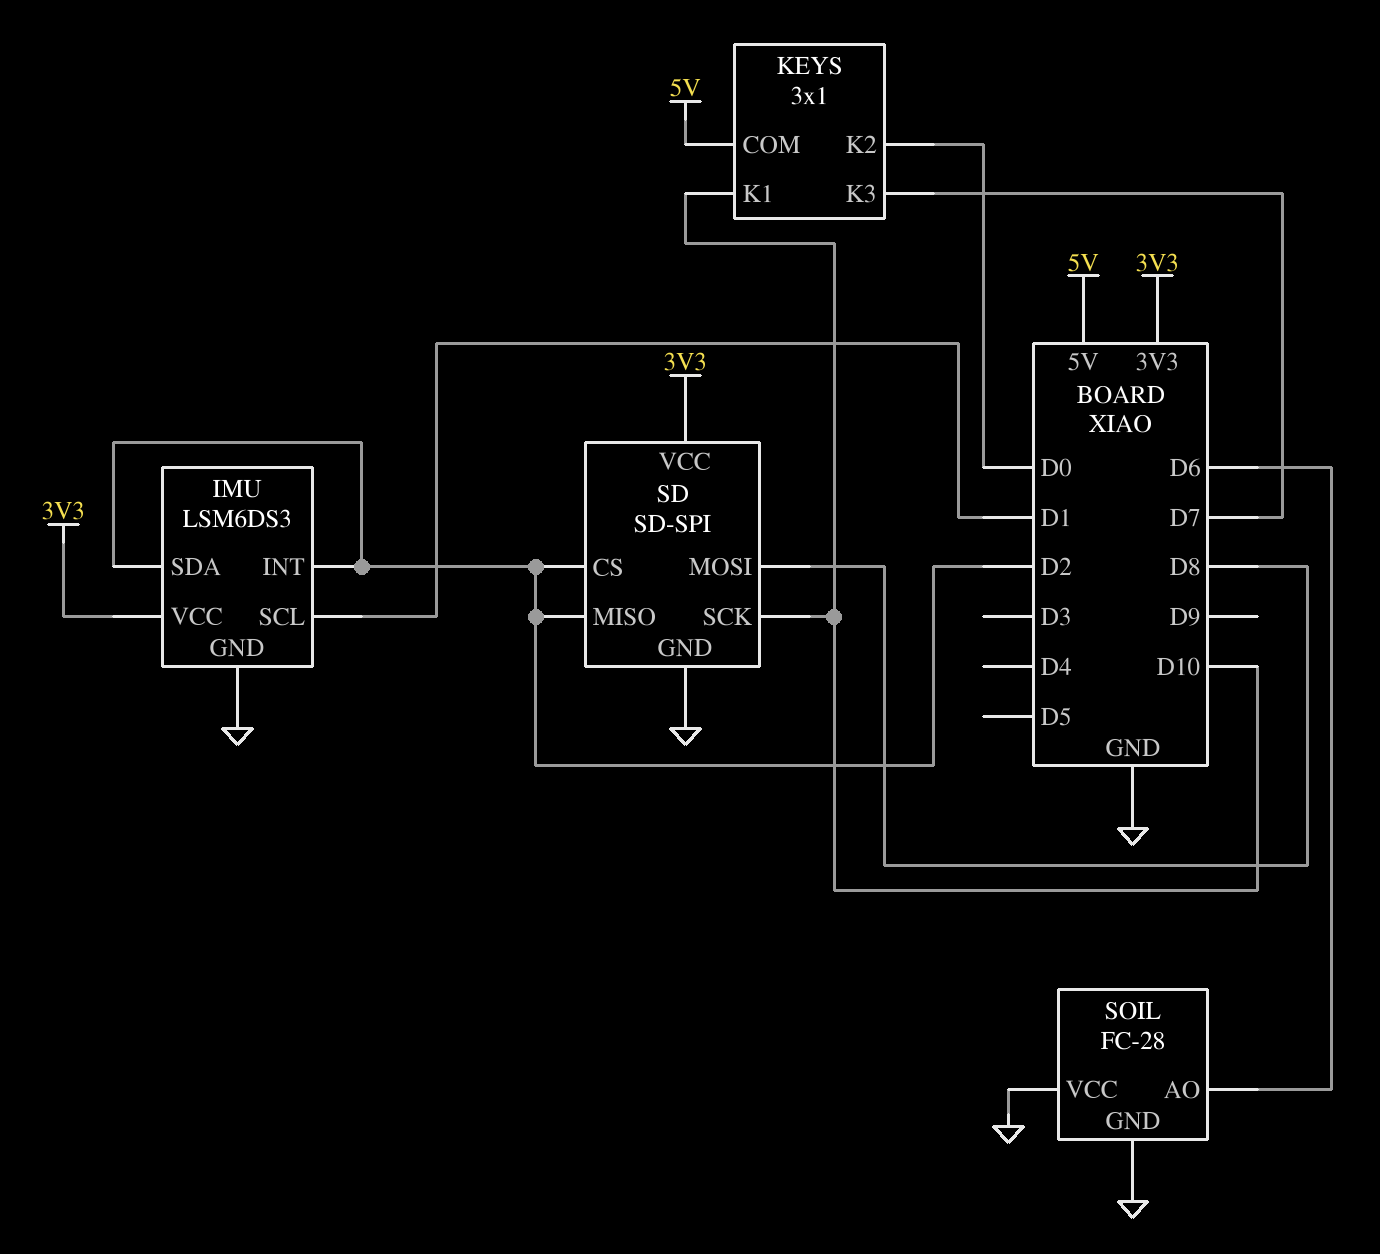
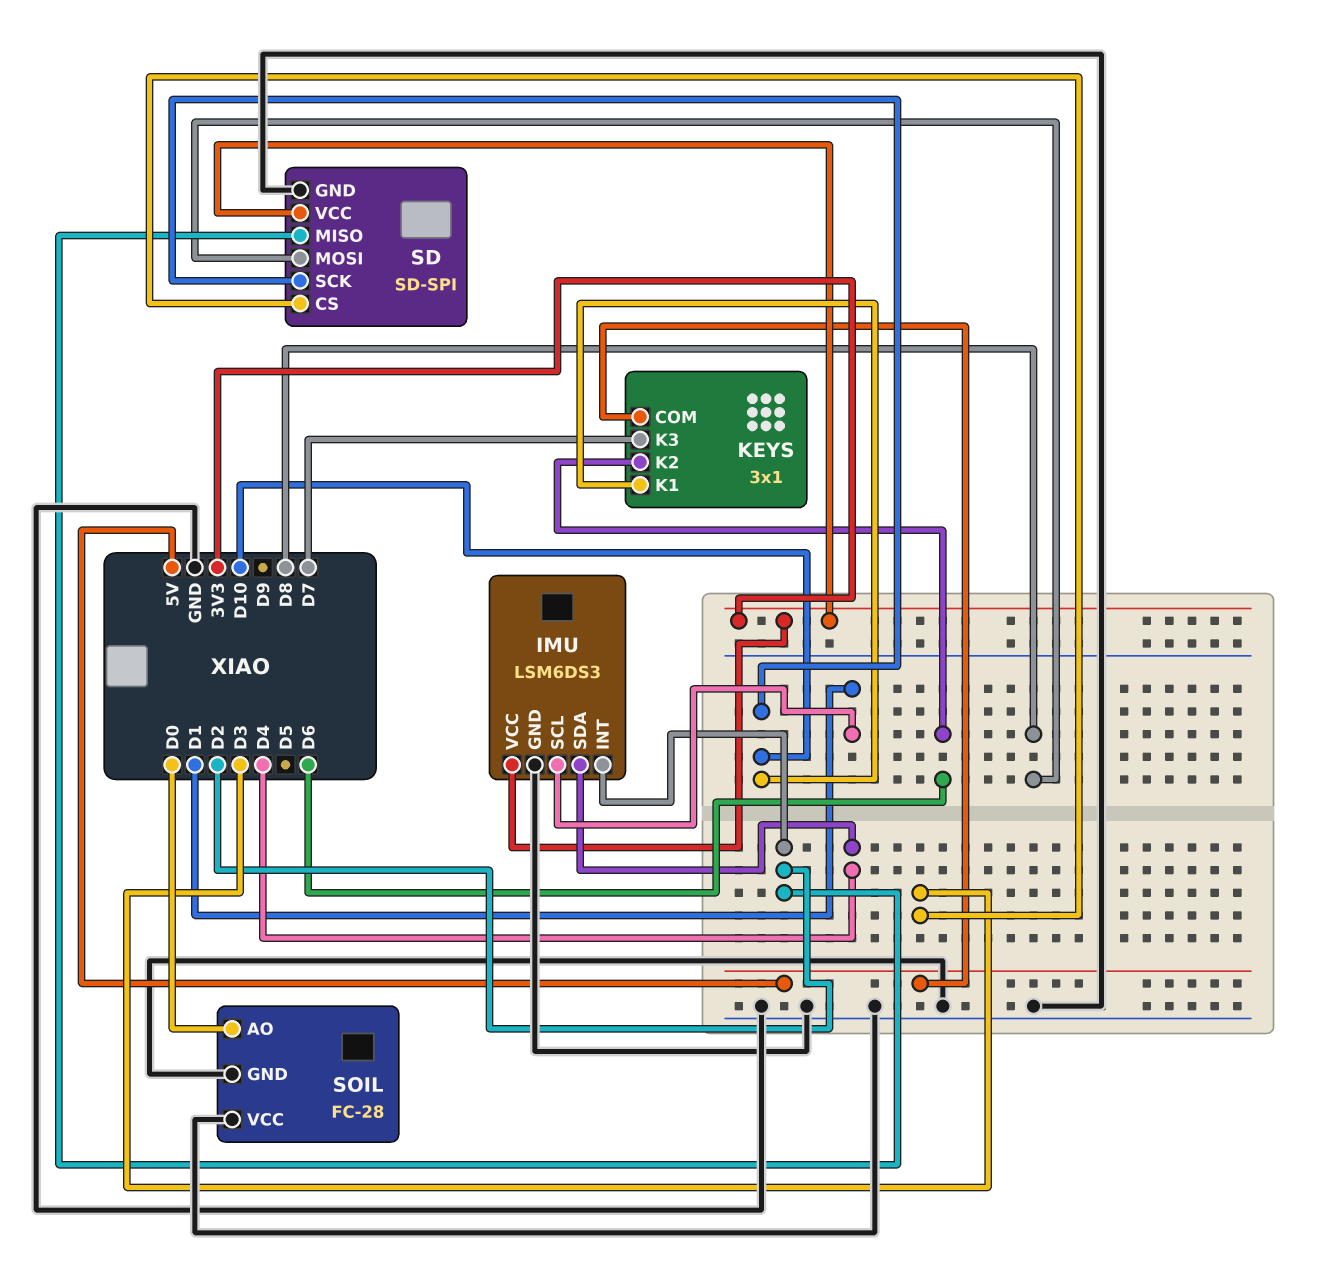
IMU pin SDA: D2 -> D4
KEYS pin K2: D0 -> D6
SD pin CS: D2 -> D3
SOIL pin AO: D6 -> D0

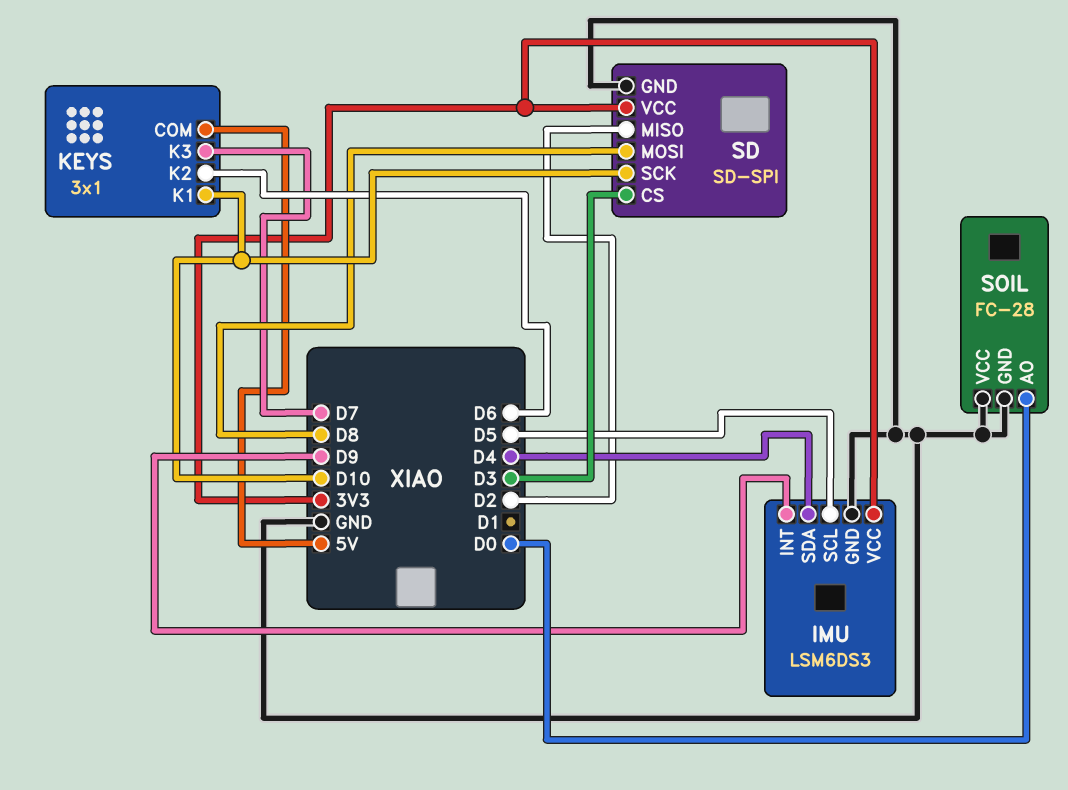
IMU pin INT: D2 -> D9
IMU pin SCL: D1 -> D5

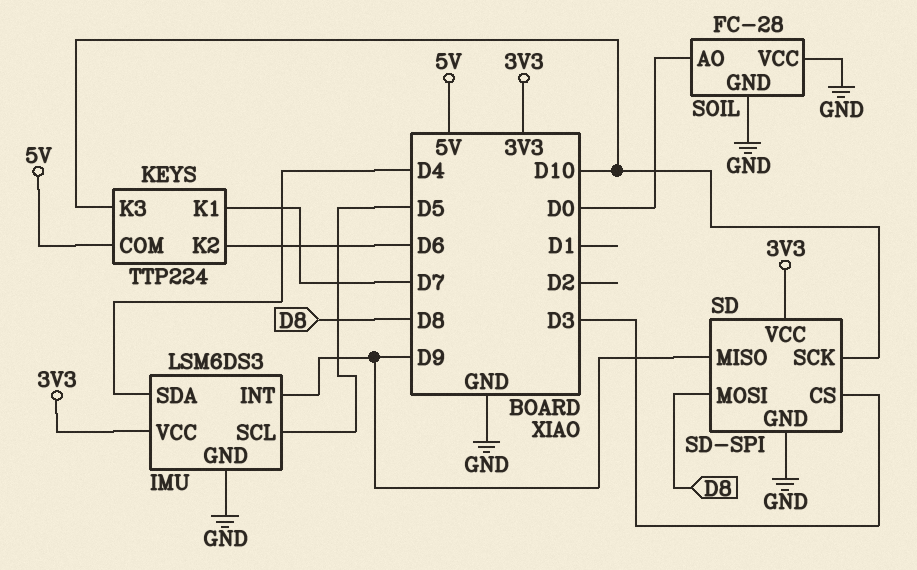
KEYS: 3x1 -> TTP224
KEYS pin K1: D10 -> D7
KEYS pin K3: D7 -> D10
SD pin MISO: D2 -> D9

